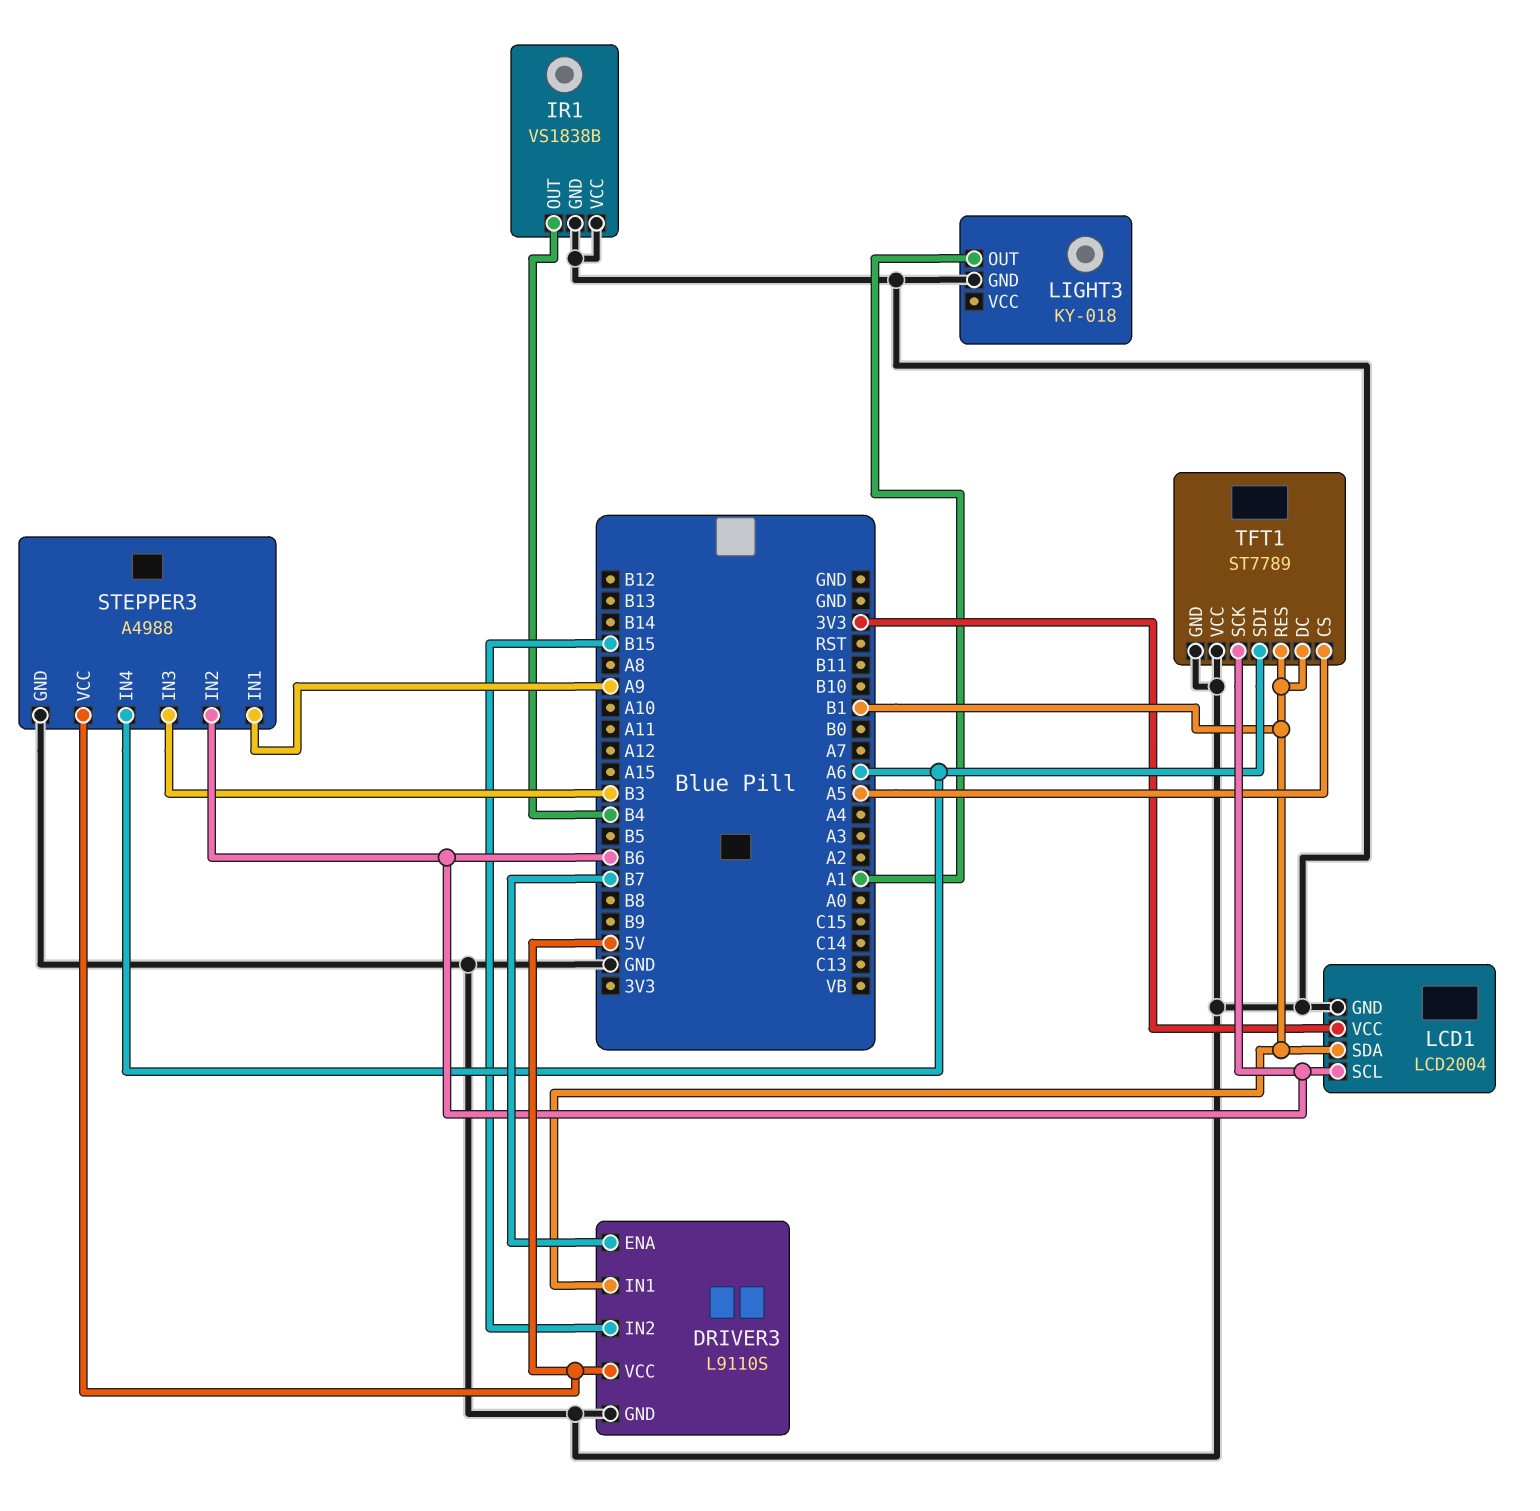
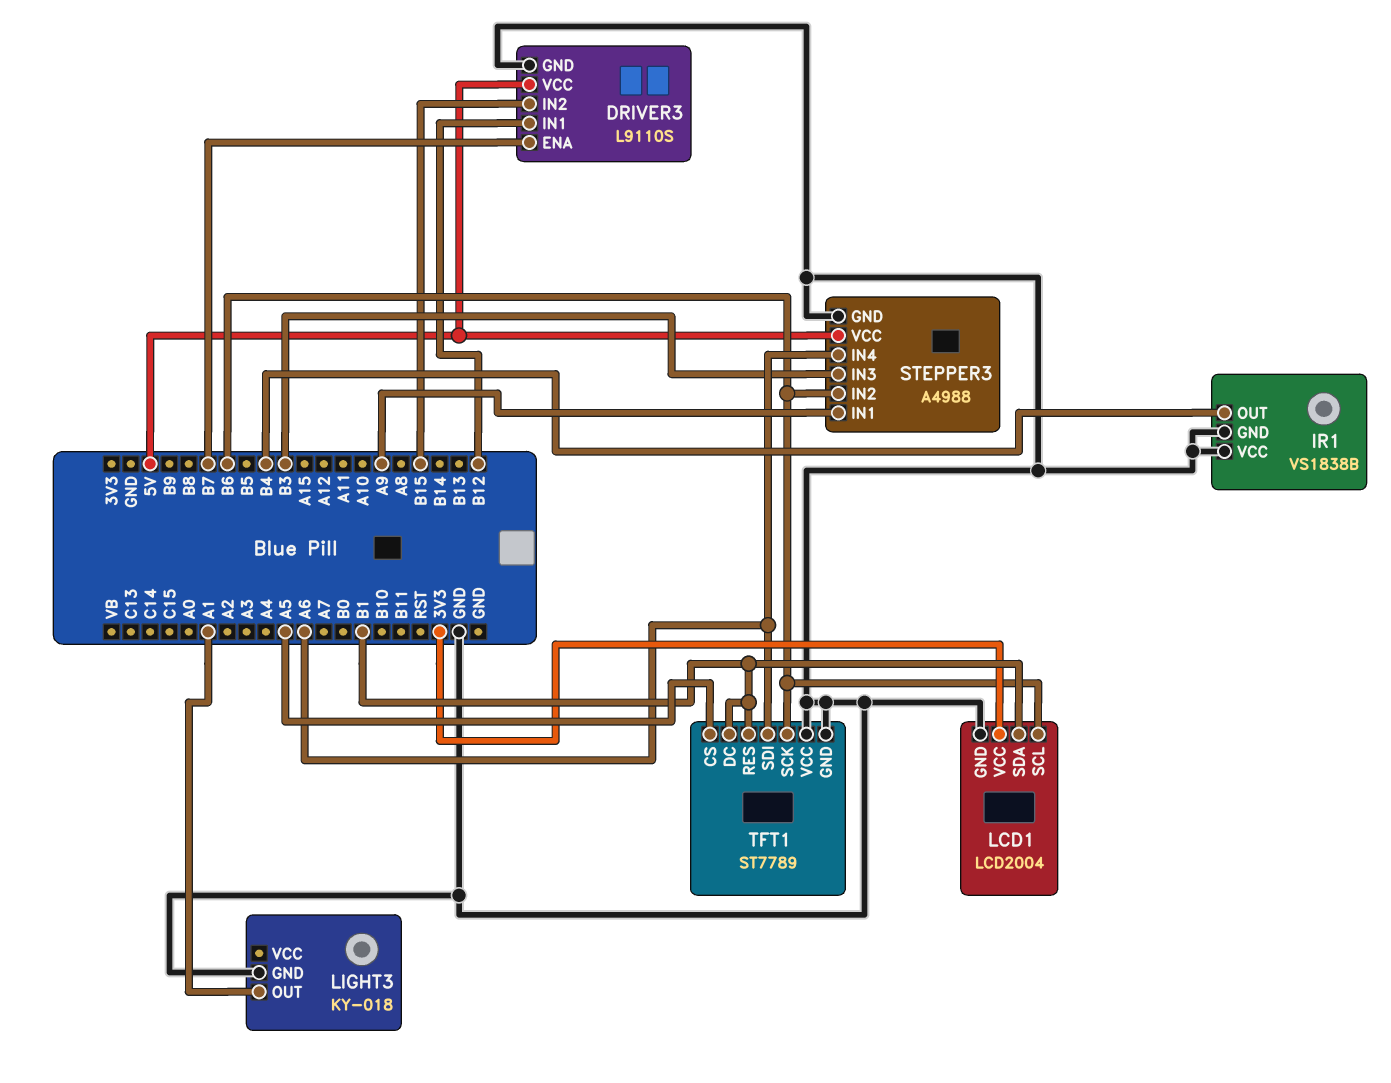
DRIVER3 pin IN1: B1 -> B12

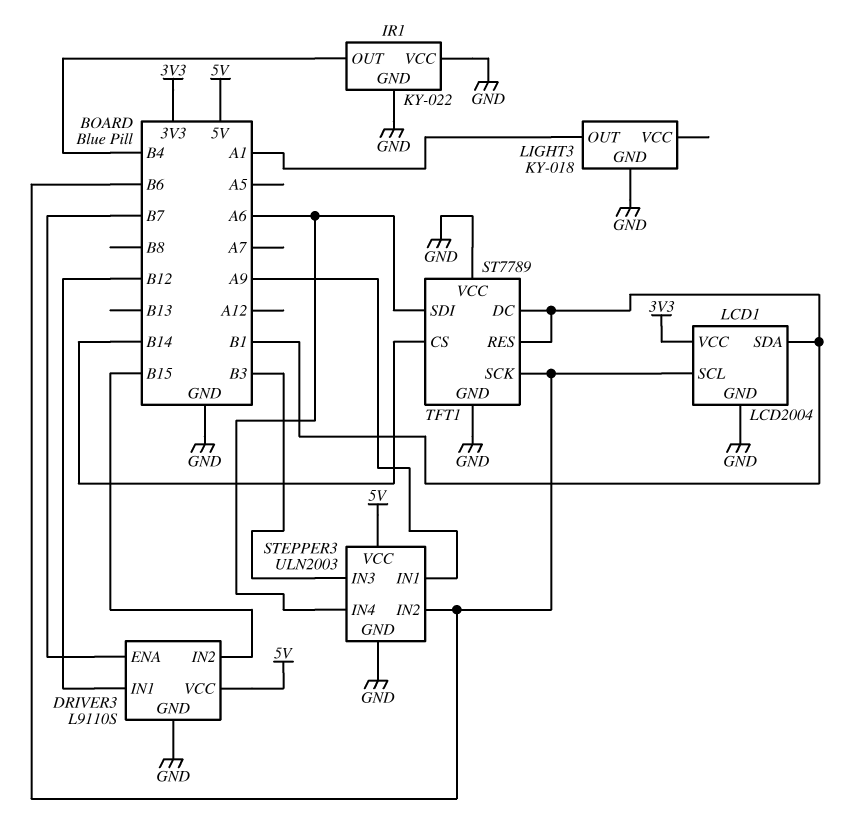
IR1: VS1838B -> KY-022
STEPPER3: A4988 -> ULN2003
TFT1 pin CS: A5 -> B14

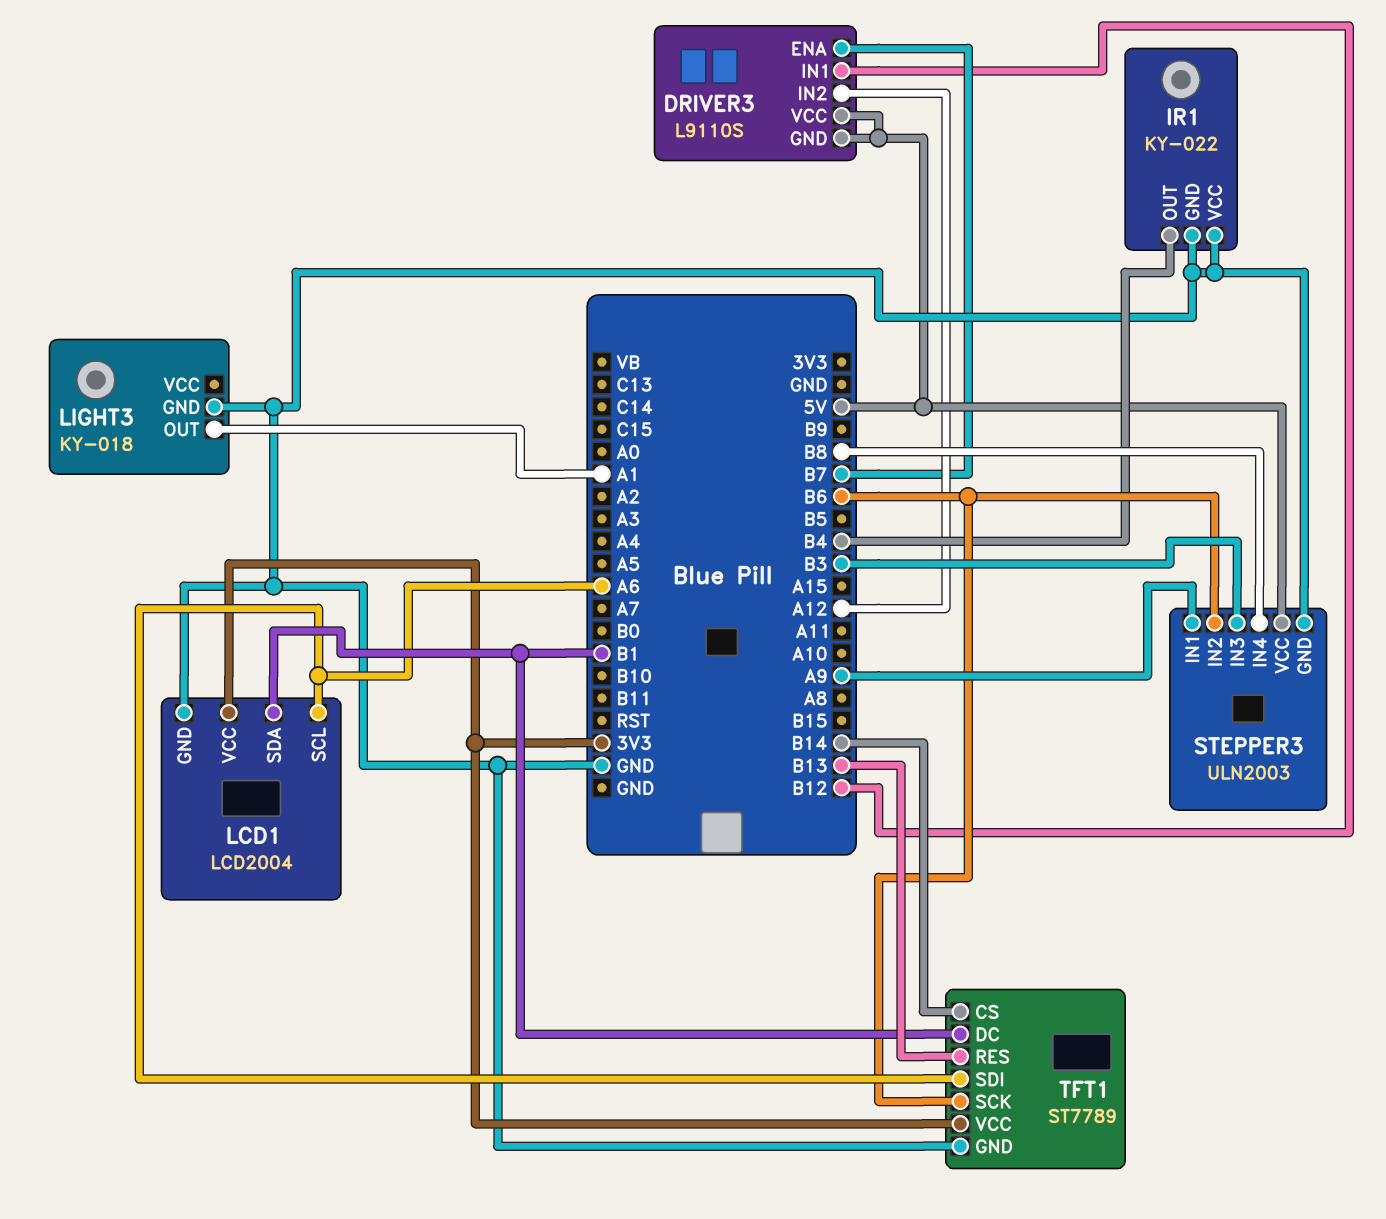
DRIVER3 pin GND: GND -> 5V
DRIVER3 pin IN2: B15 -> A12
LCD1 pin SCL: B6 -> A6
STEPPER3 pin IN4: A6 -> B8
TFT1 pin RES: B1 -> B13
TFT1 pin VCC: GND -> 3V3

